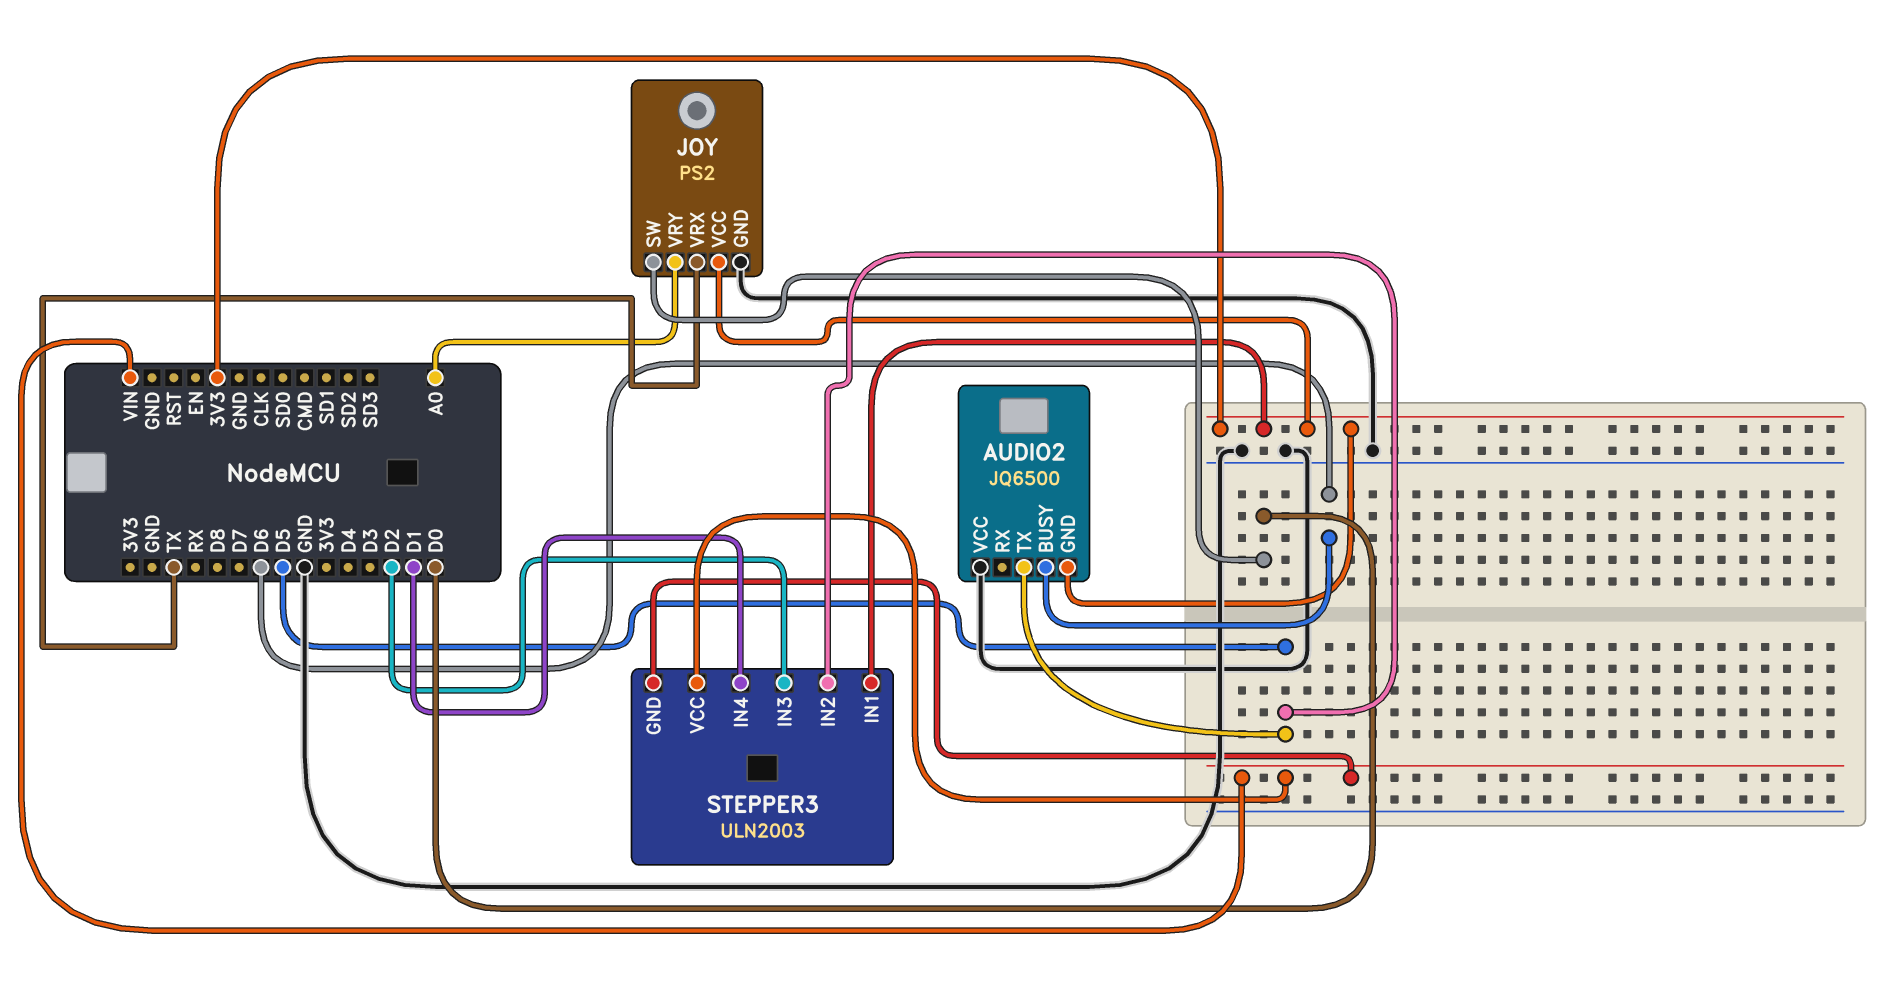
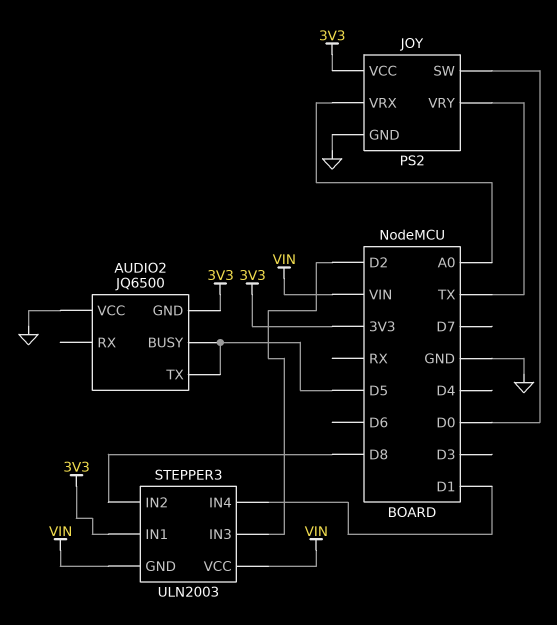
AUDIO2 pin BUSY: D6 -> D5
JOY pin VRX: TX -> A0
JOY pin VRY: A0 -> TX
STEPPER3 pin IN2: D5 -> D8

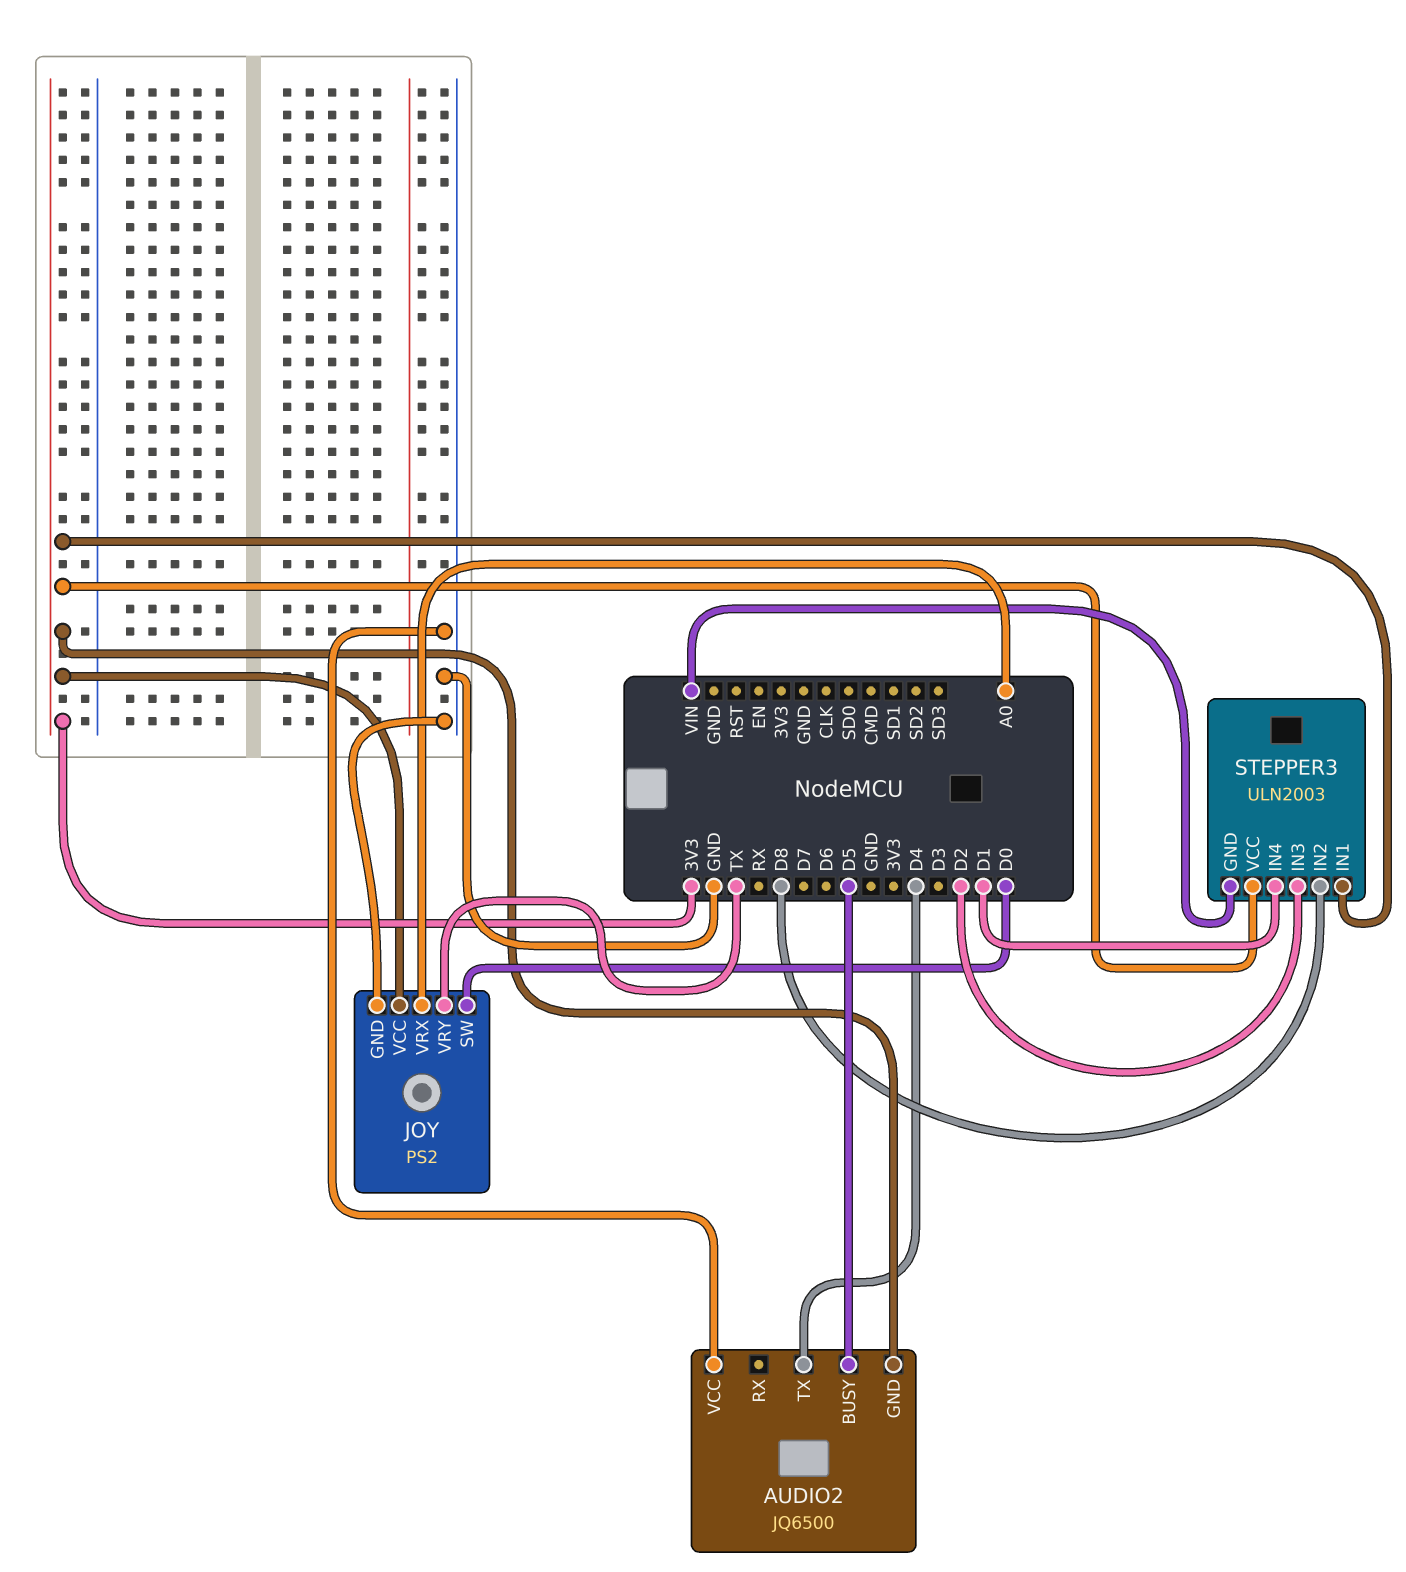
AUDIO2 pin TX: D5 -> D4
STEPPER3 pin VCC: VIN -> 3V3

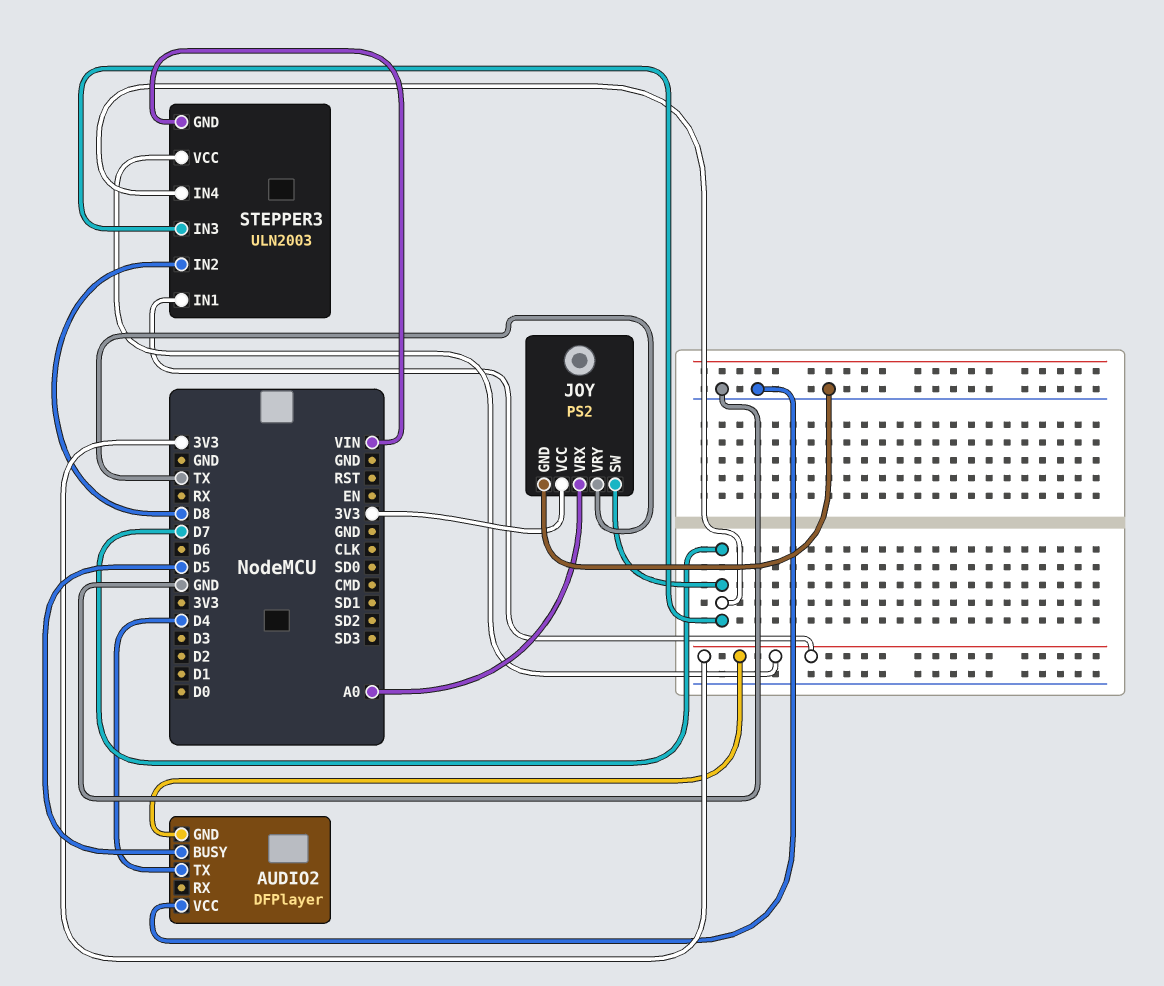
AUDIO2: JQ6500 -> DFPlayer
JOY pin SW: D0 -> D7
STEPPER3 pin IN3: D2 -> D7
STEPPER3 pin IN4: D1 -> D7

